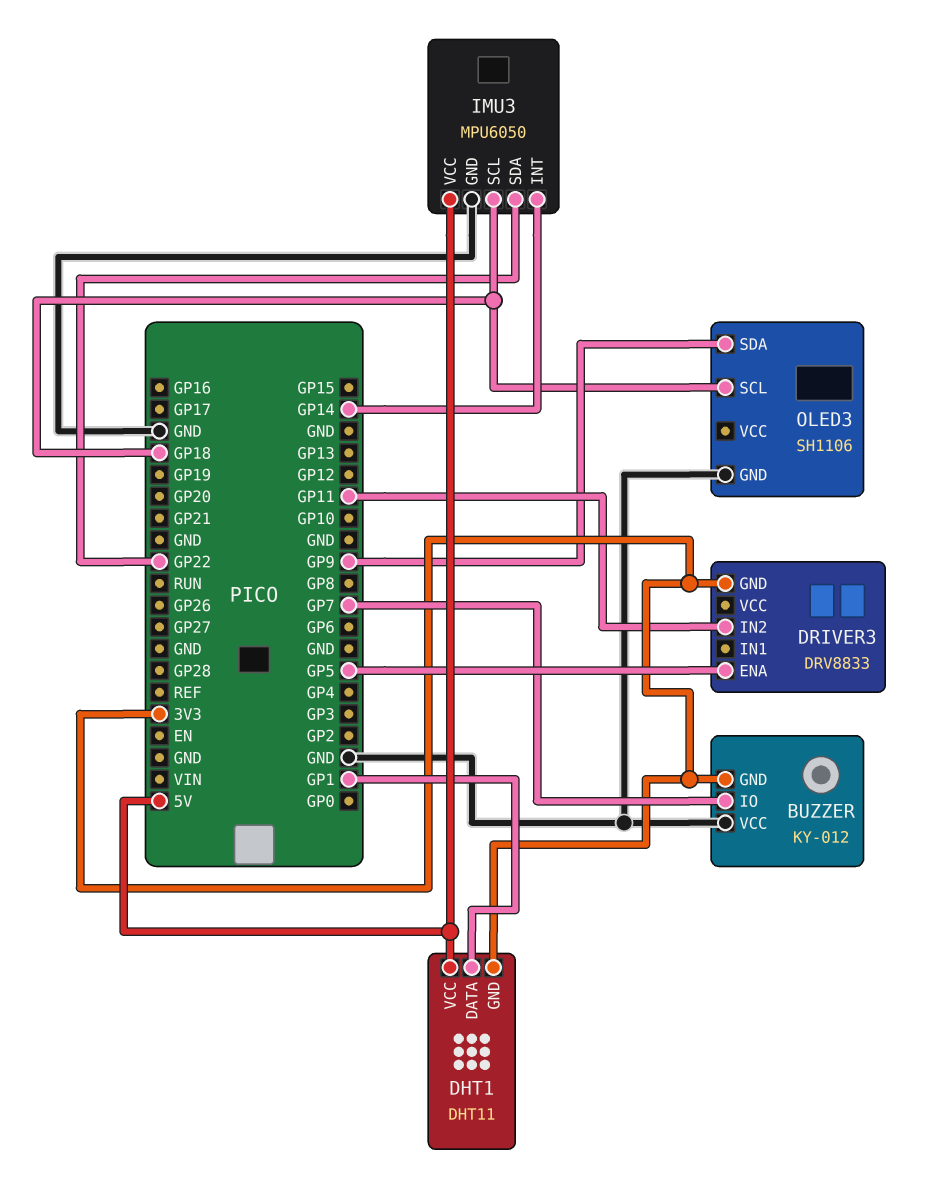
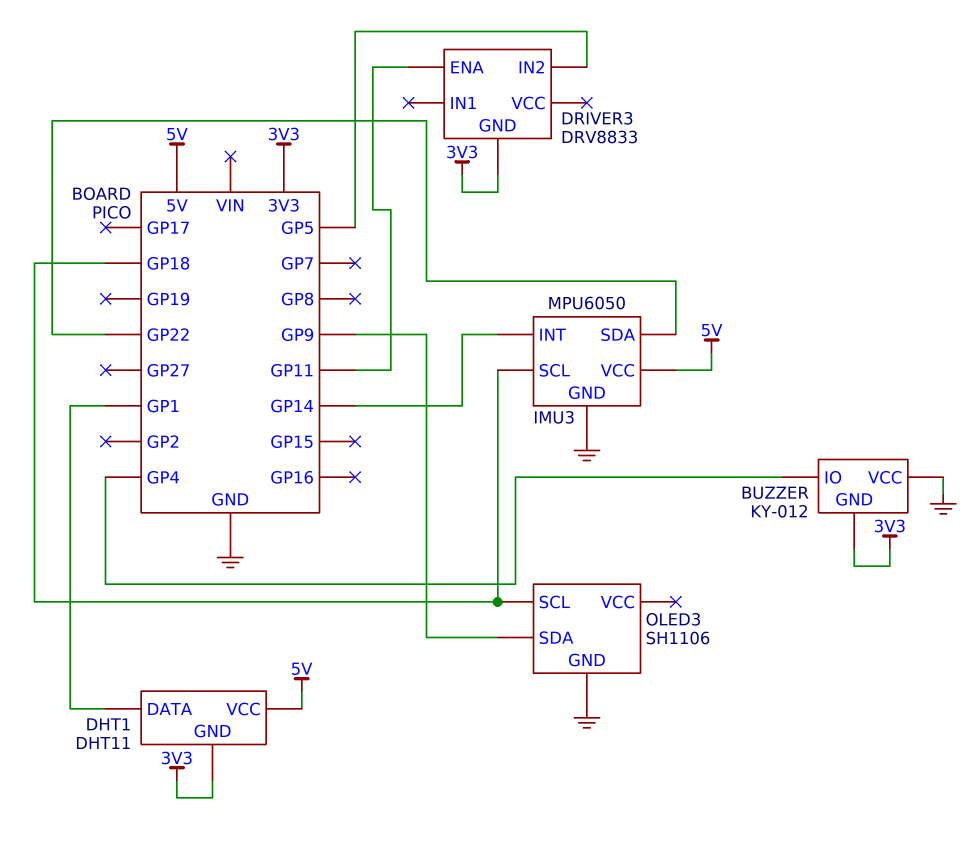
BUZZER pin IO: GP7 -> GP4
DRIVER3 pin ENA: GP5 -> GP11
DRIVER3 pin IN2: GP11 -> GP5

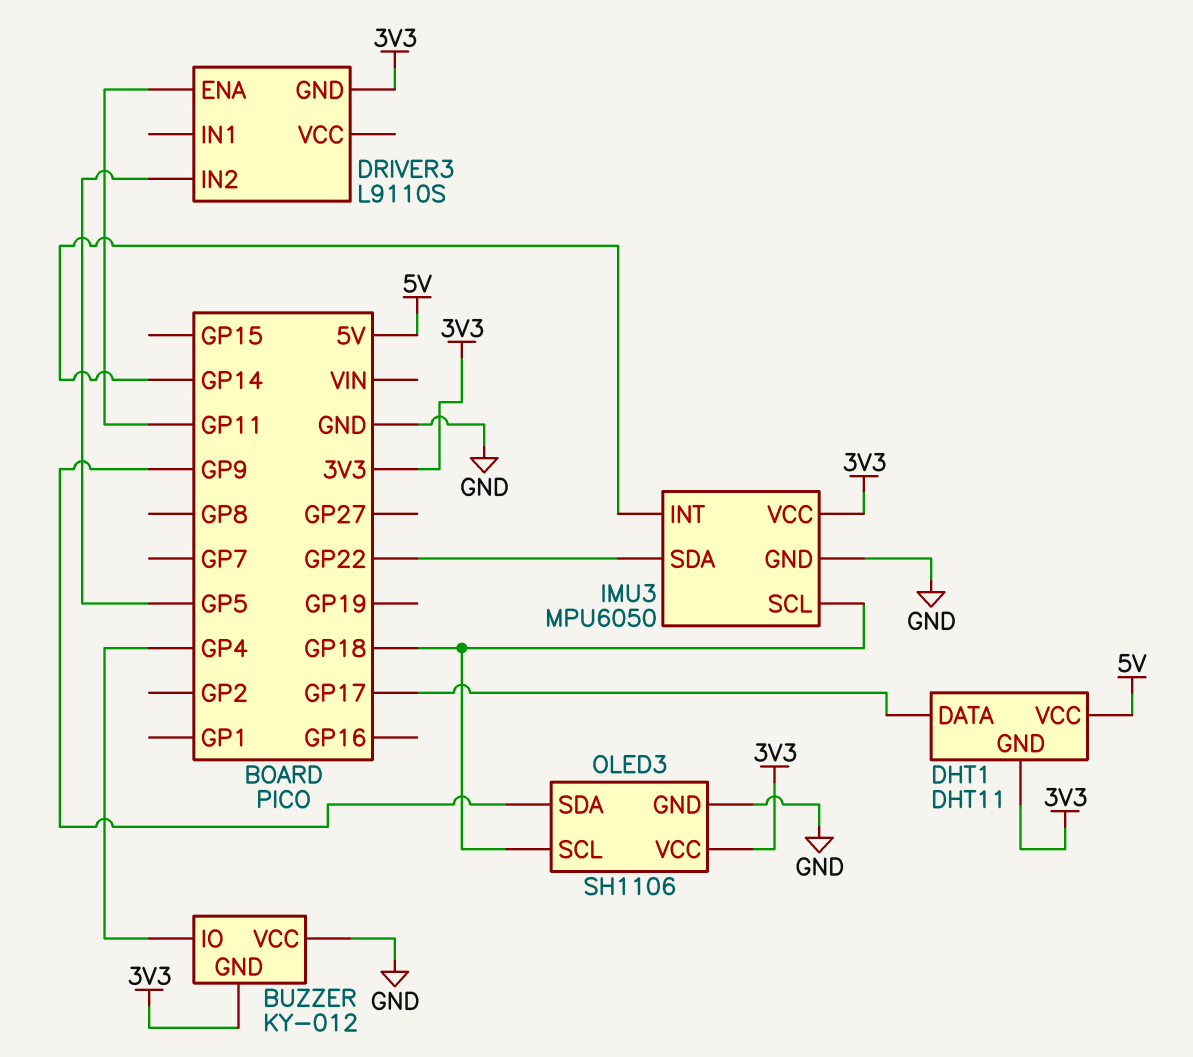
DHT1 pin DATA: GP1 -> GP17
DRIVER3: DRV8833 -> L9110S
IMU3 pin VCC: 5V -> 3V3
OLED3 pin VCC: none -> 3V3

